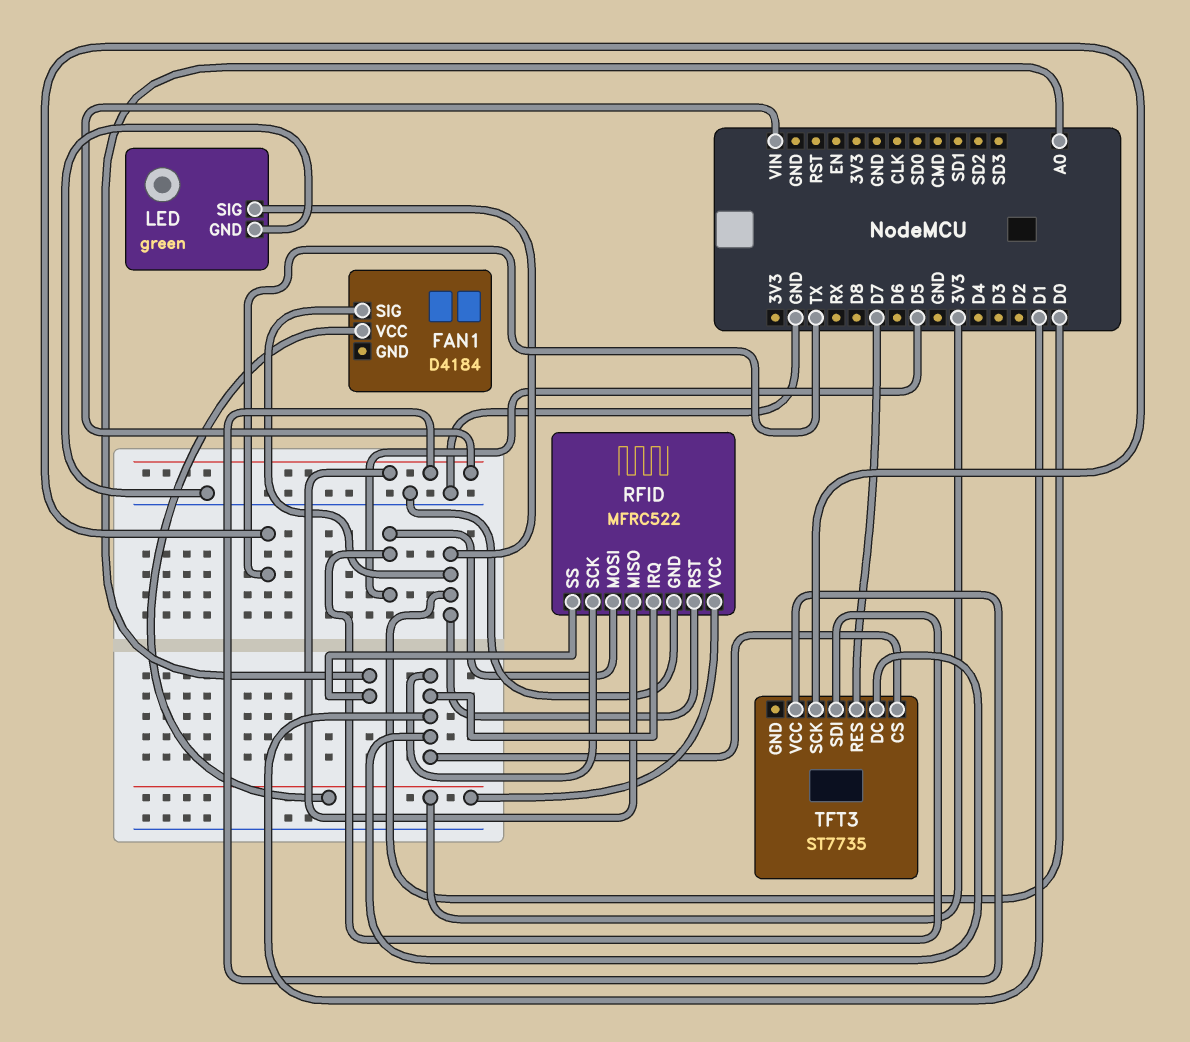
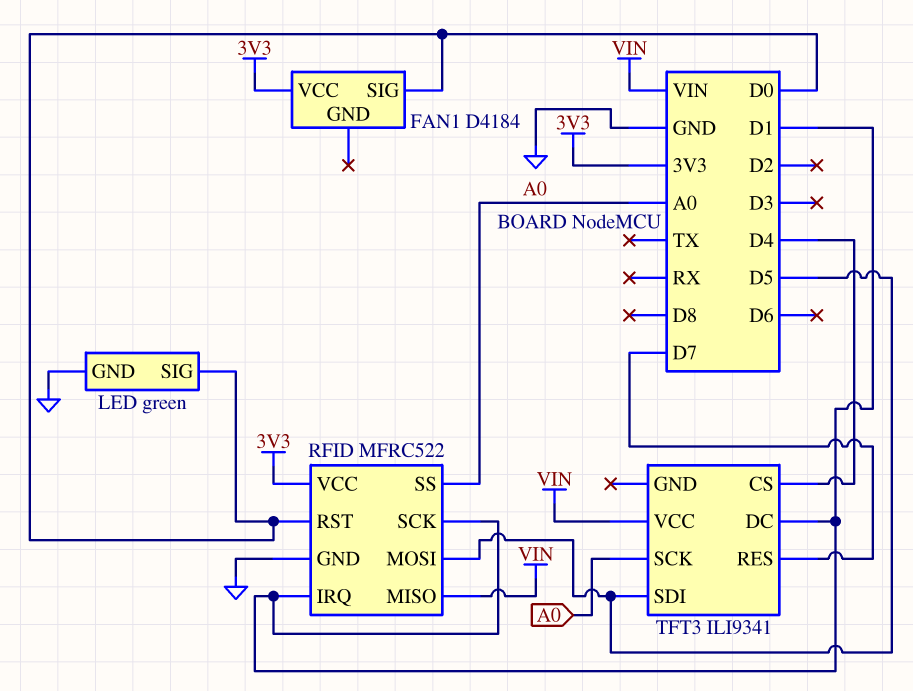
TFT3: ST7735 -> ILI9341
TFT3 pin CS: D1 -> D4
TFT3 pin SCK: TX -> A0

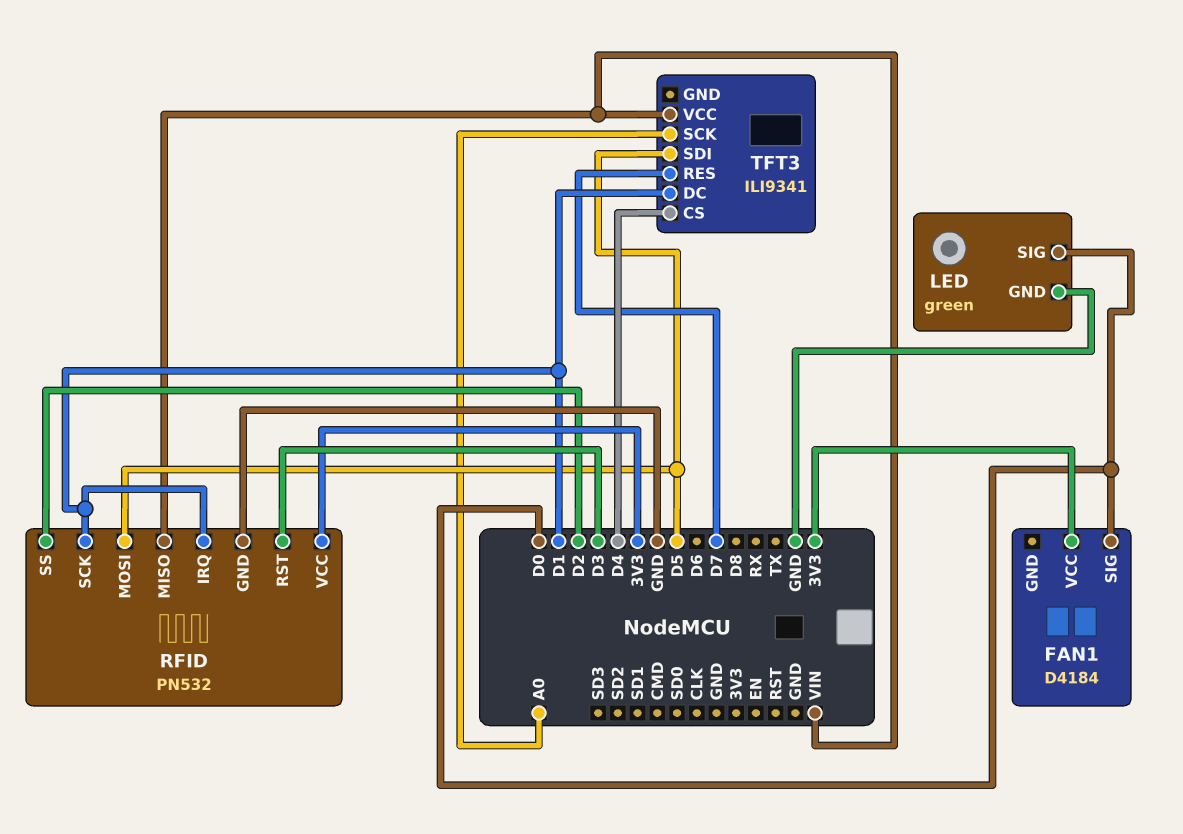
RFID: MFRC522 -> PN532
RFID pin RST: D0 -> D3
RFID pin SS: A0 -> D2

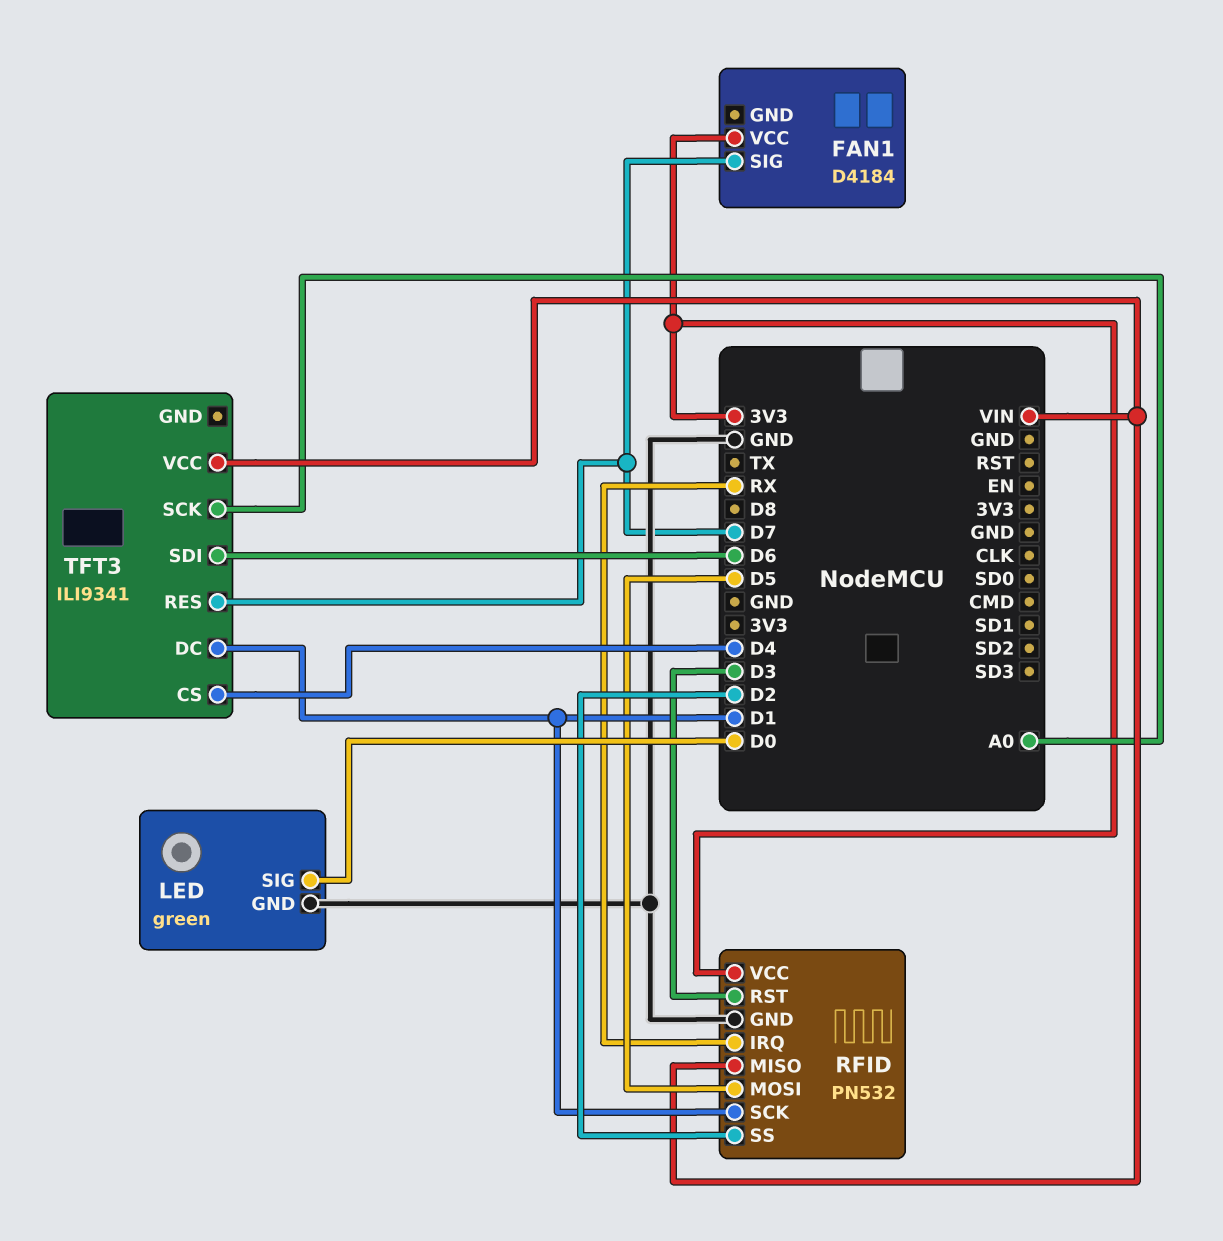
FAN1 pin SIG: D0 -> D7
RFID pin IRQ: D1 -> RX
TFT3 pin SDI: D5 -> D6

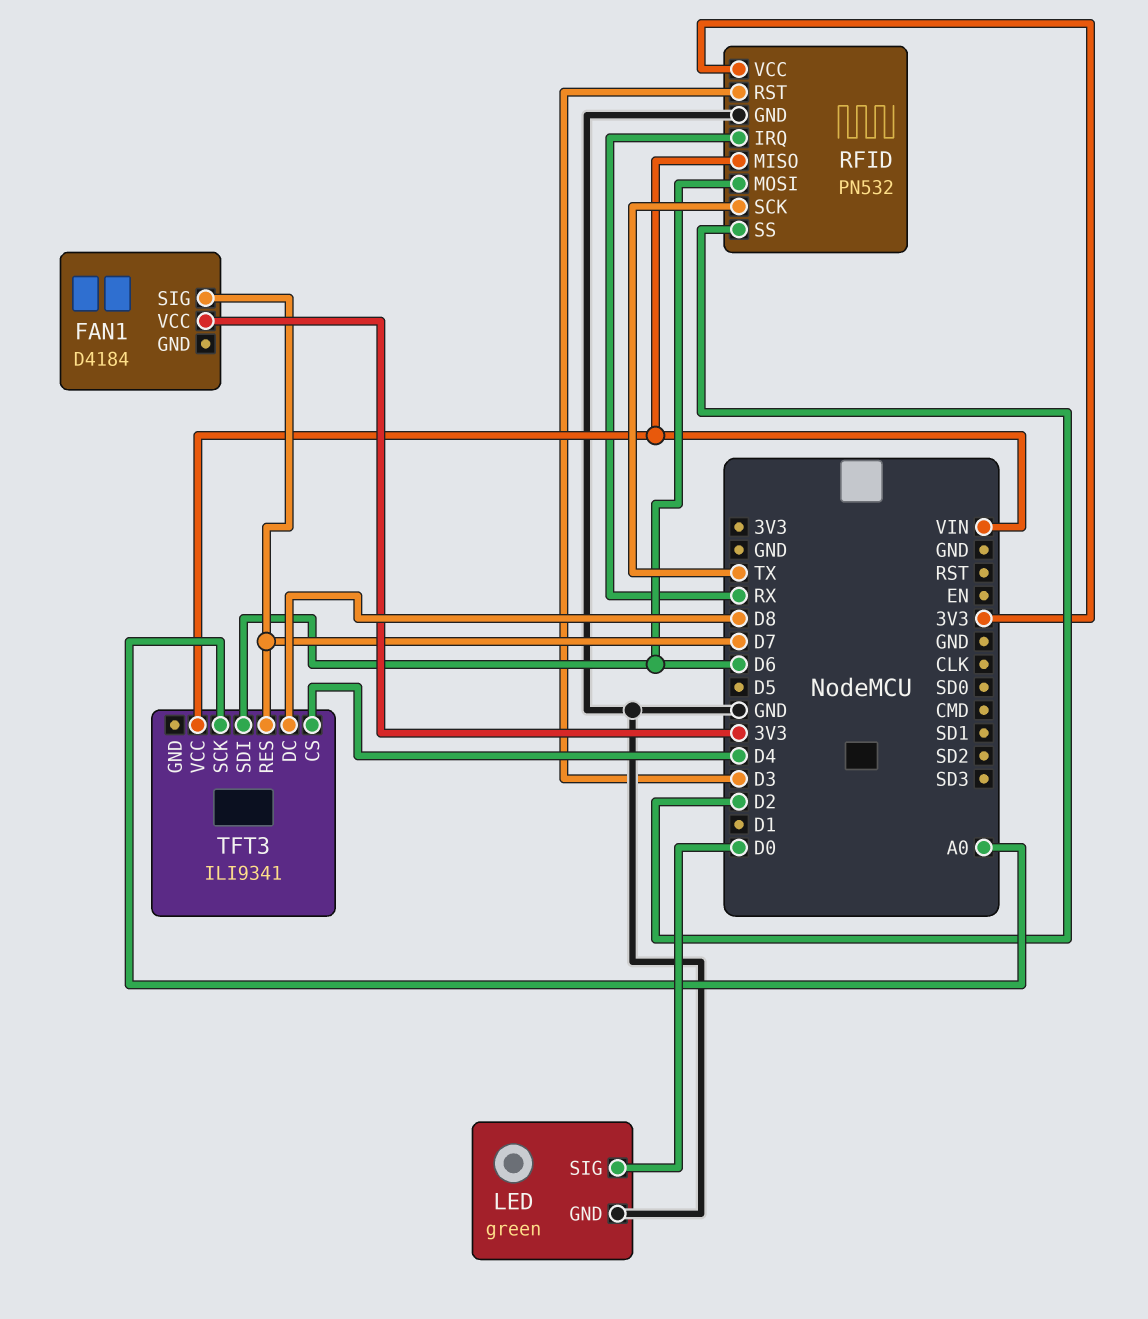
RFID pin MOSI: D5 -> D6
RFID pin SCK: D1 -> TX
TFT3 pin DC: D1 -> D8

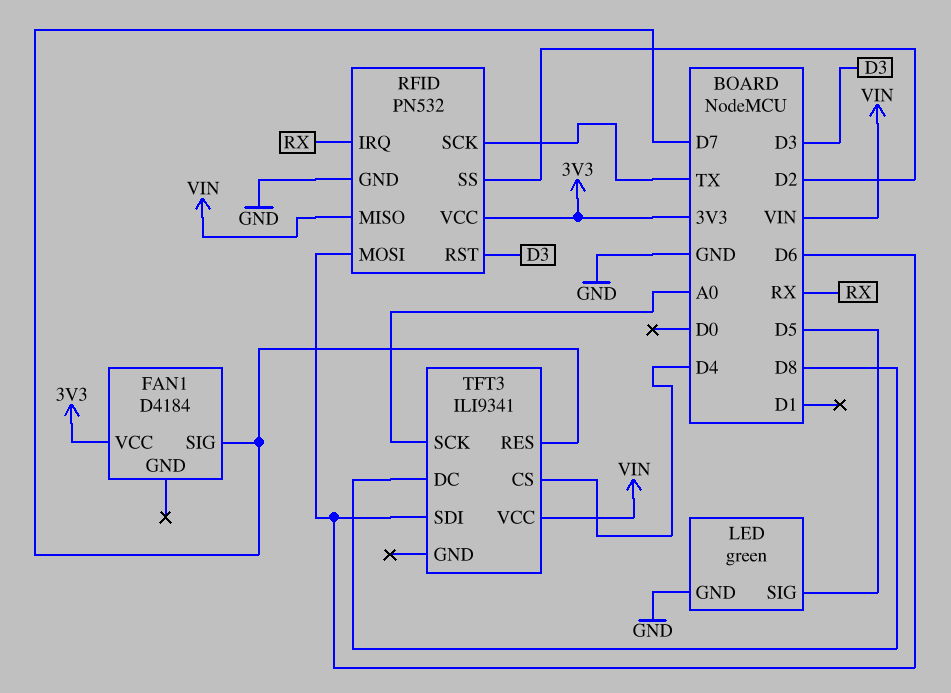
LED pin SIG: D0 -> D5

